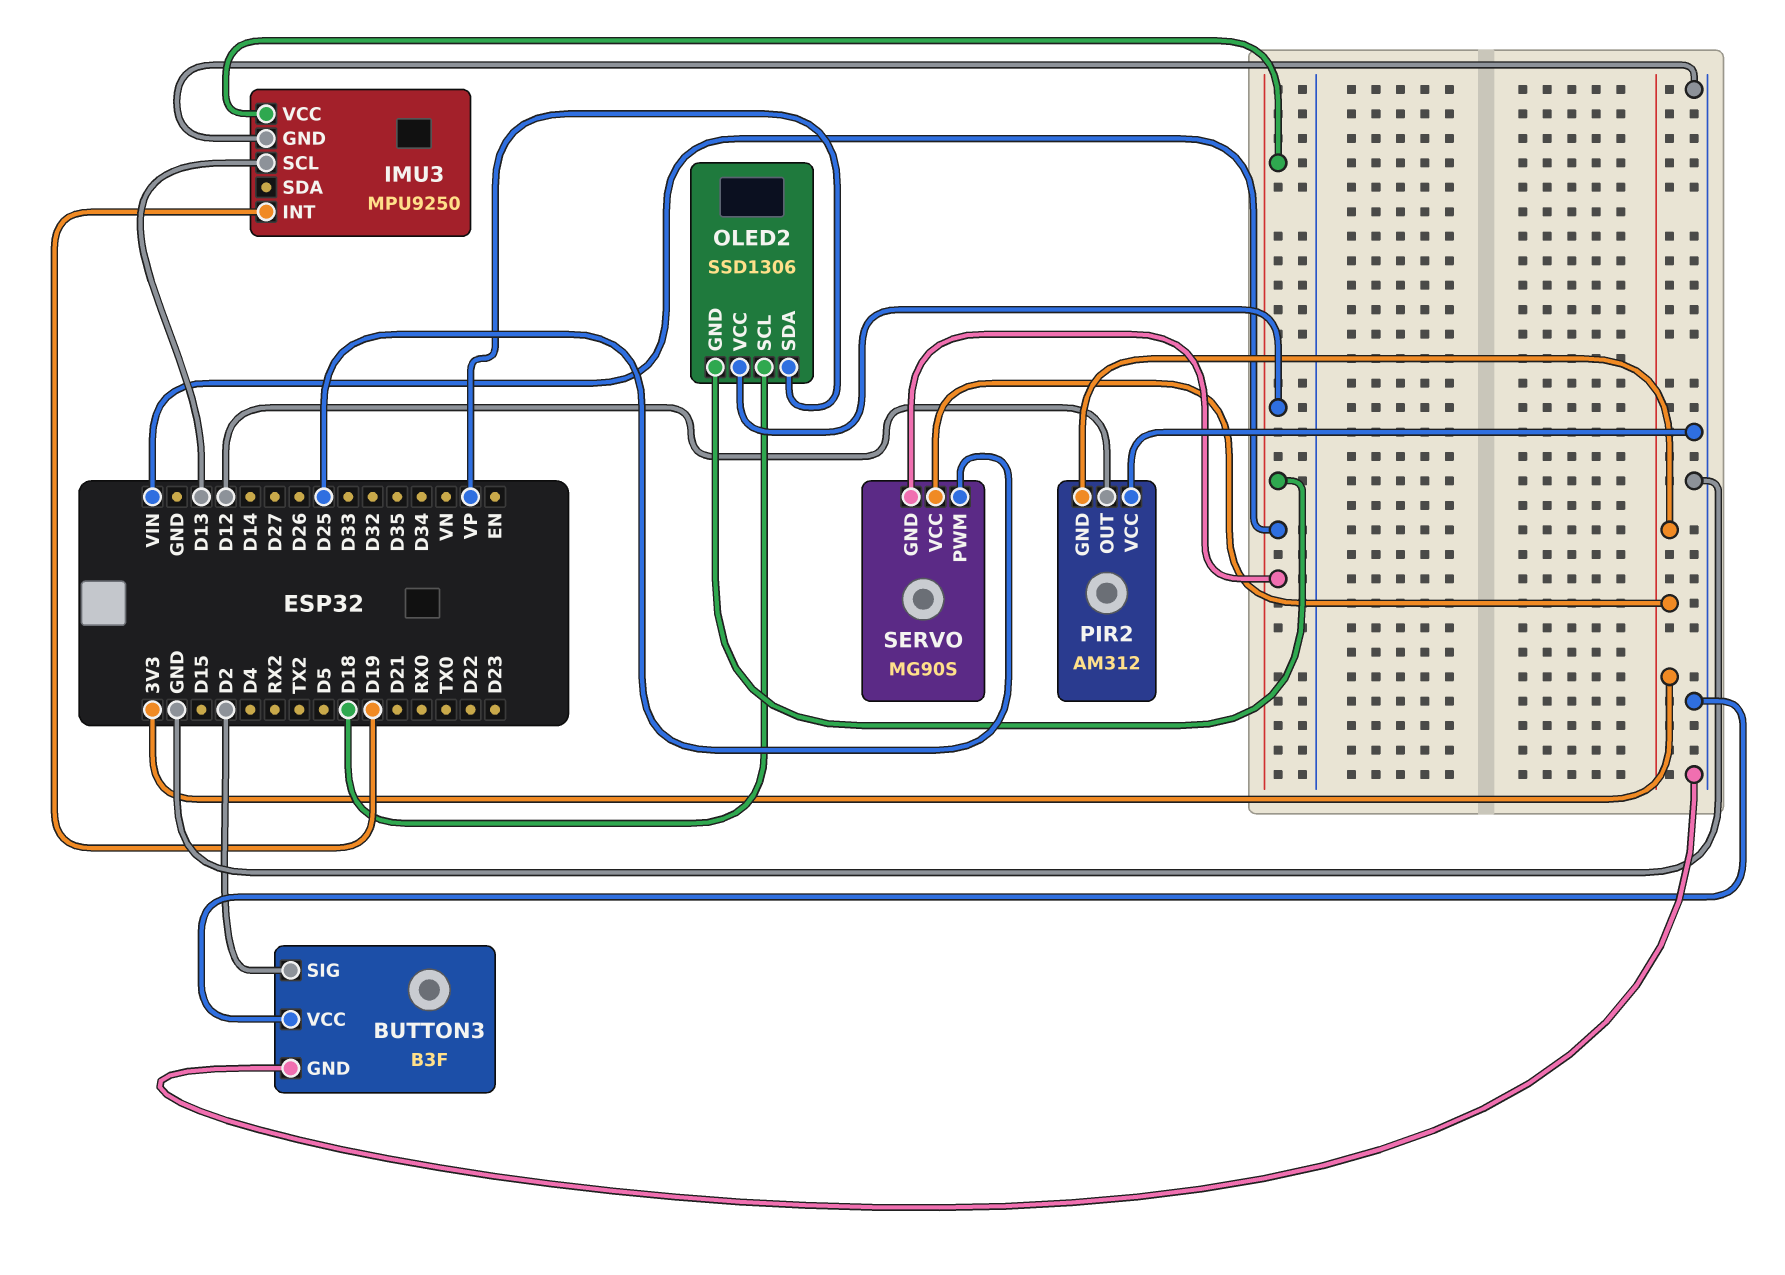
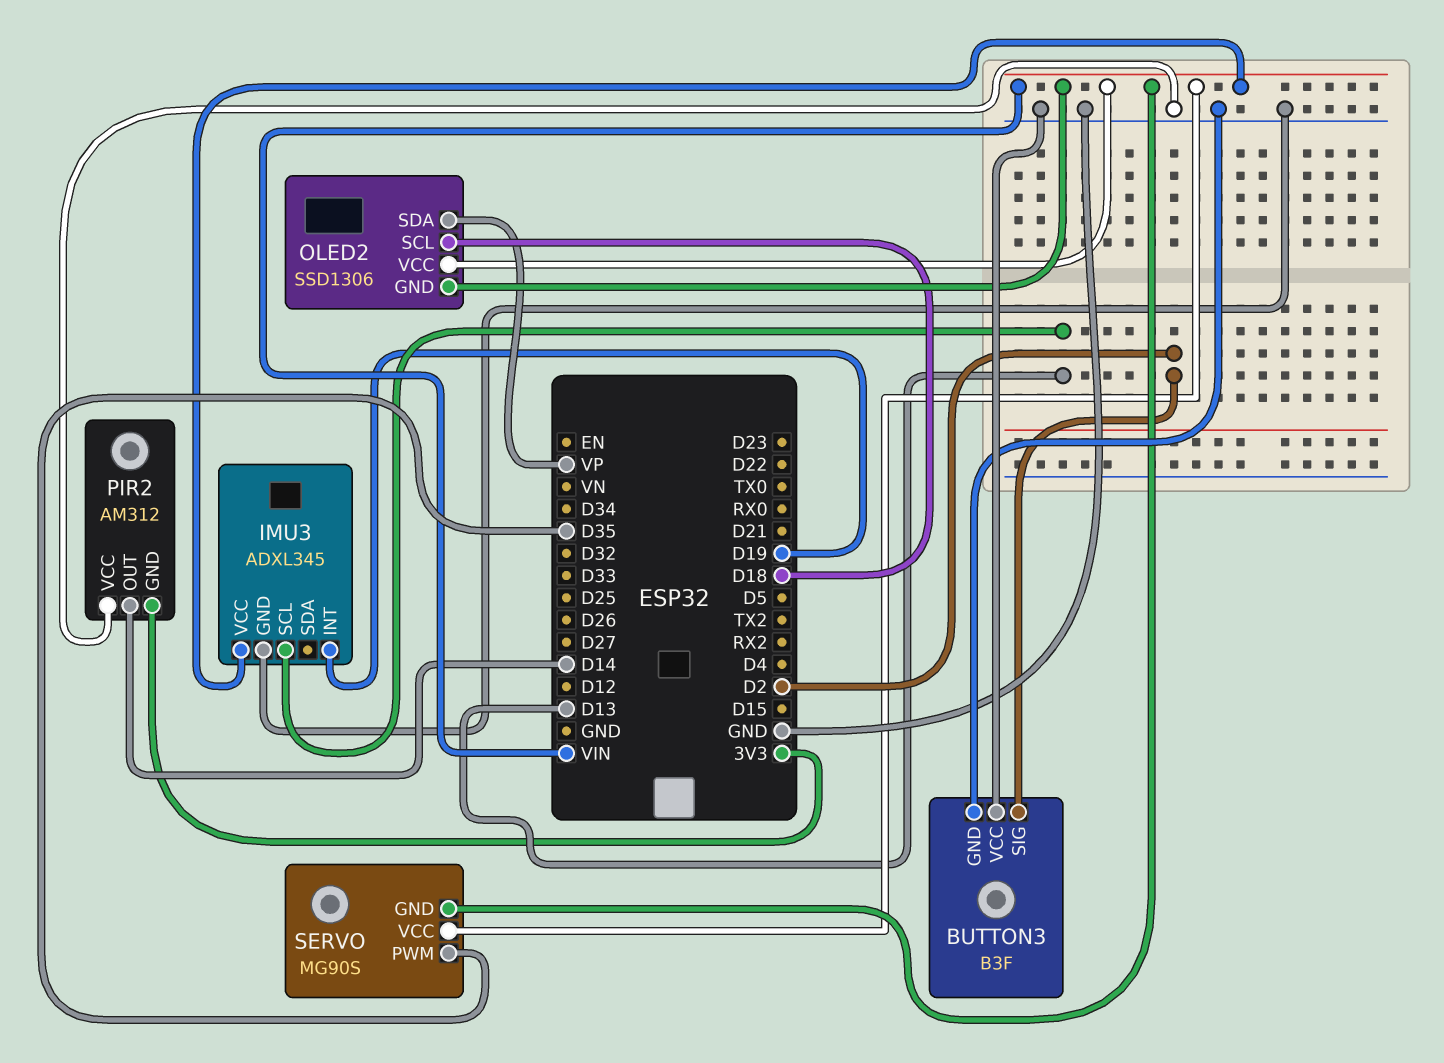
IMU3: MPU9250 -> ADXL345
PIR2 pin OUT: D12 -> D14
SERVO pin PWM: D25 -> D35
SERVO pin VCC: 3V3 -> VIN

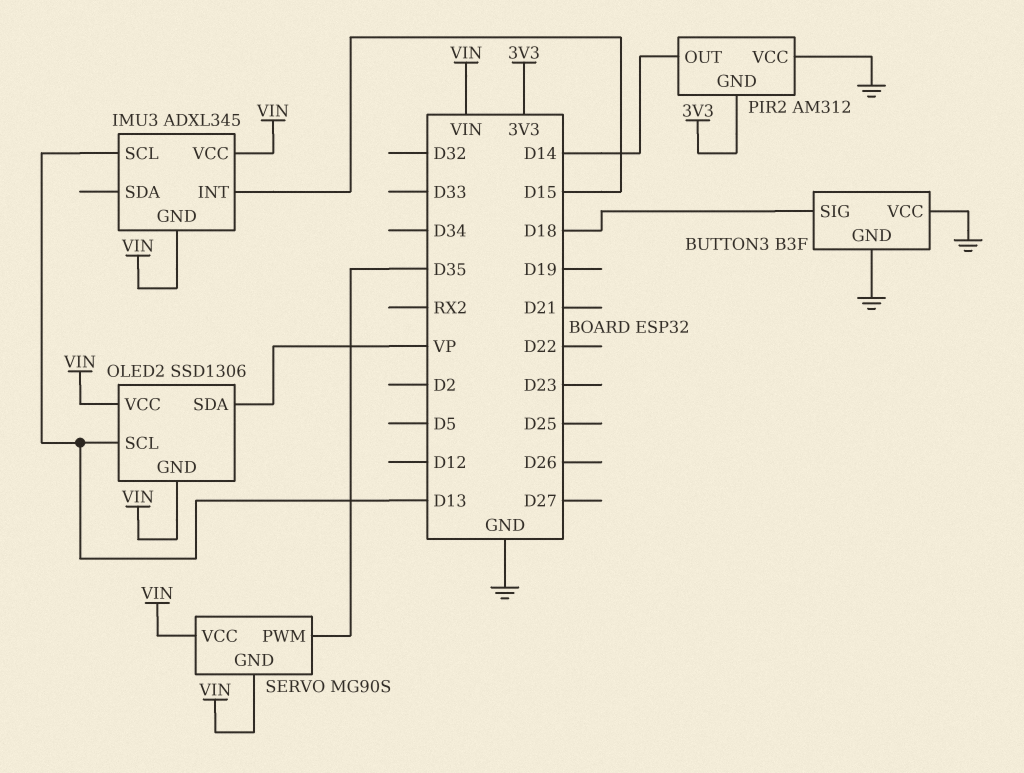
BUTTON3 pin SIG: D2 -> D18
IMU3 pin GND: GND -> VIN
IMU3 pin INT: D19 -> D15
OLED2 pin SCL: D18 -> D13

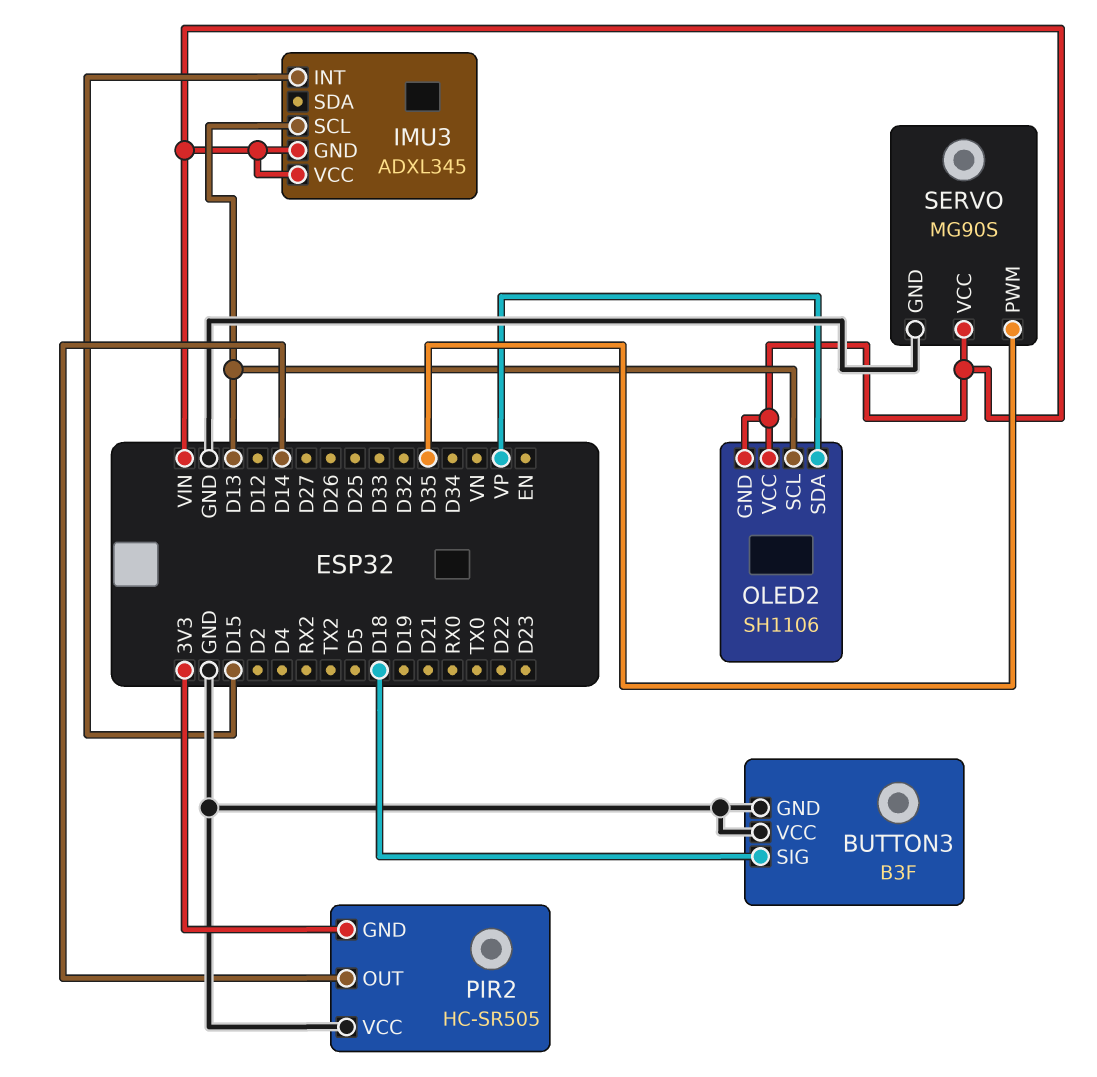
OLED2: SSD1306 -> SH1106
PIR2: AM312 -> HC-SR505
SERVO pin GND: VIN -> GND

